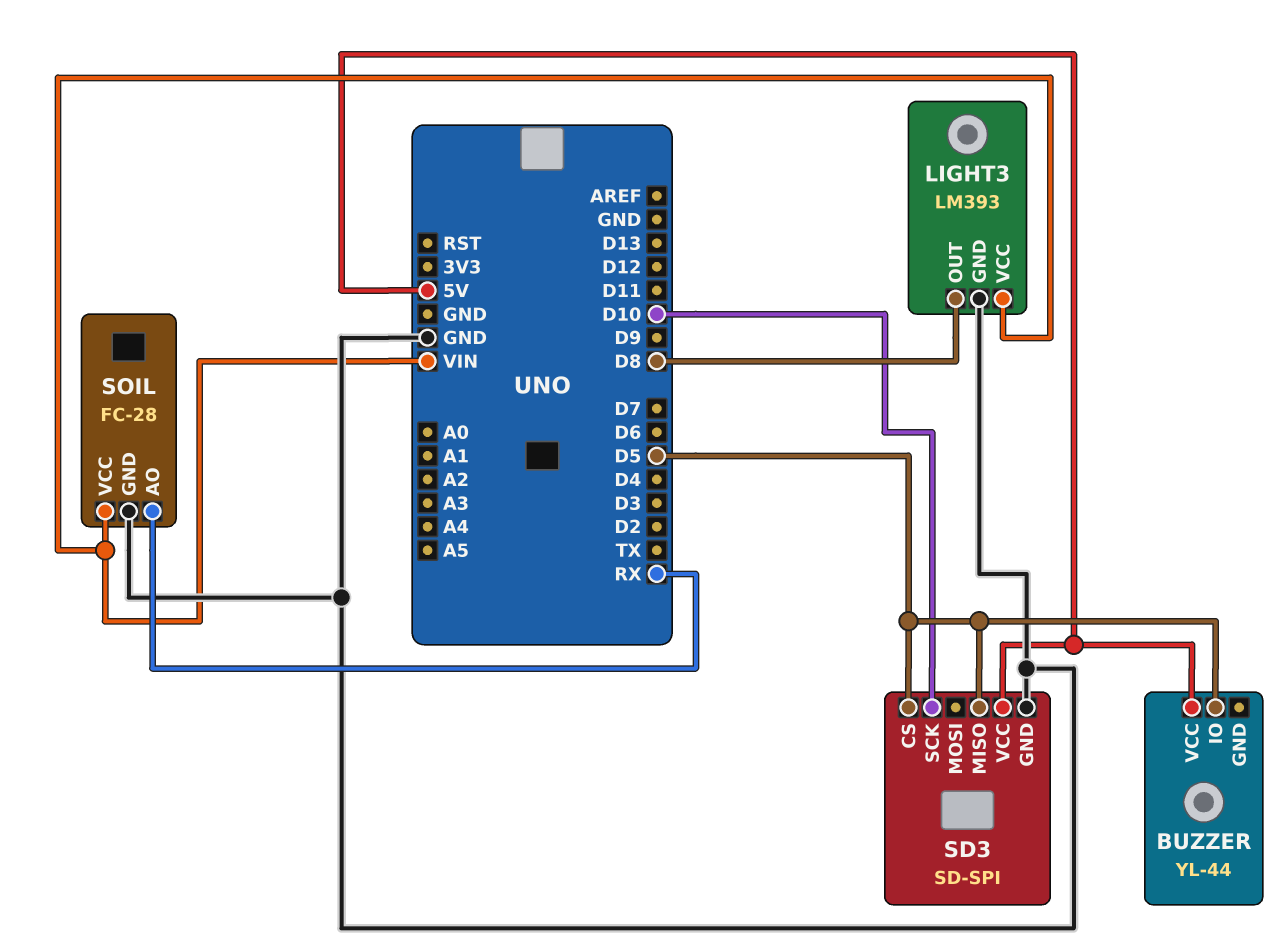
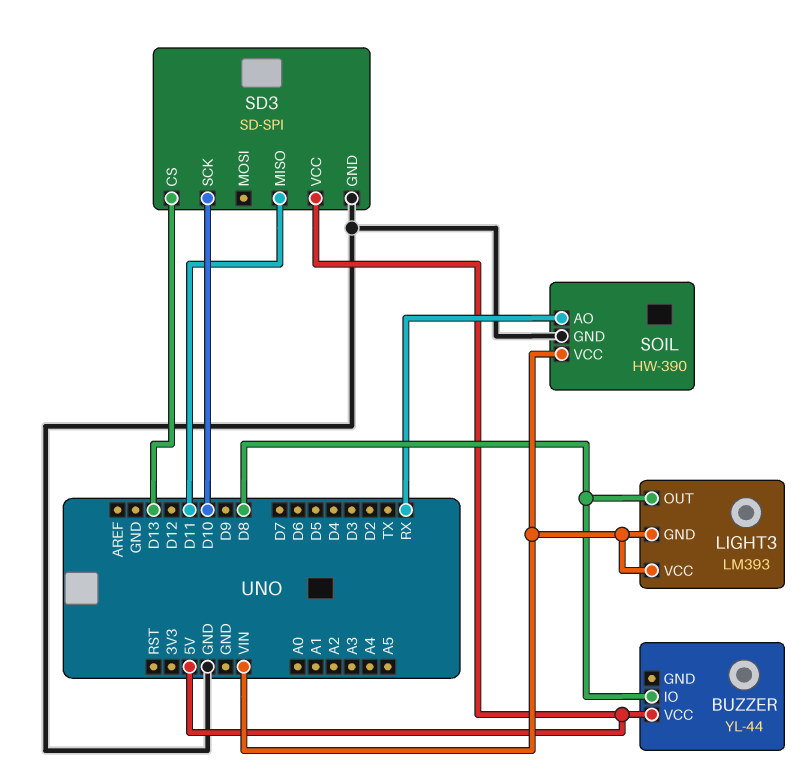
BUZZER pin IO: D5 -> D8
LIGHT3 pin GND: GND -> VIN
SD3 pin CS: D5 -> D13
SD3 pin MISO: D5 -> D11
SOIL: FC-28 -> HW-390

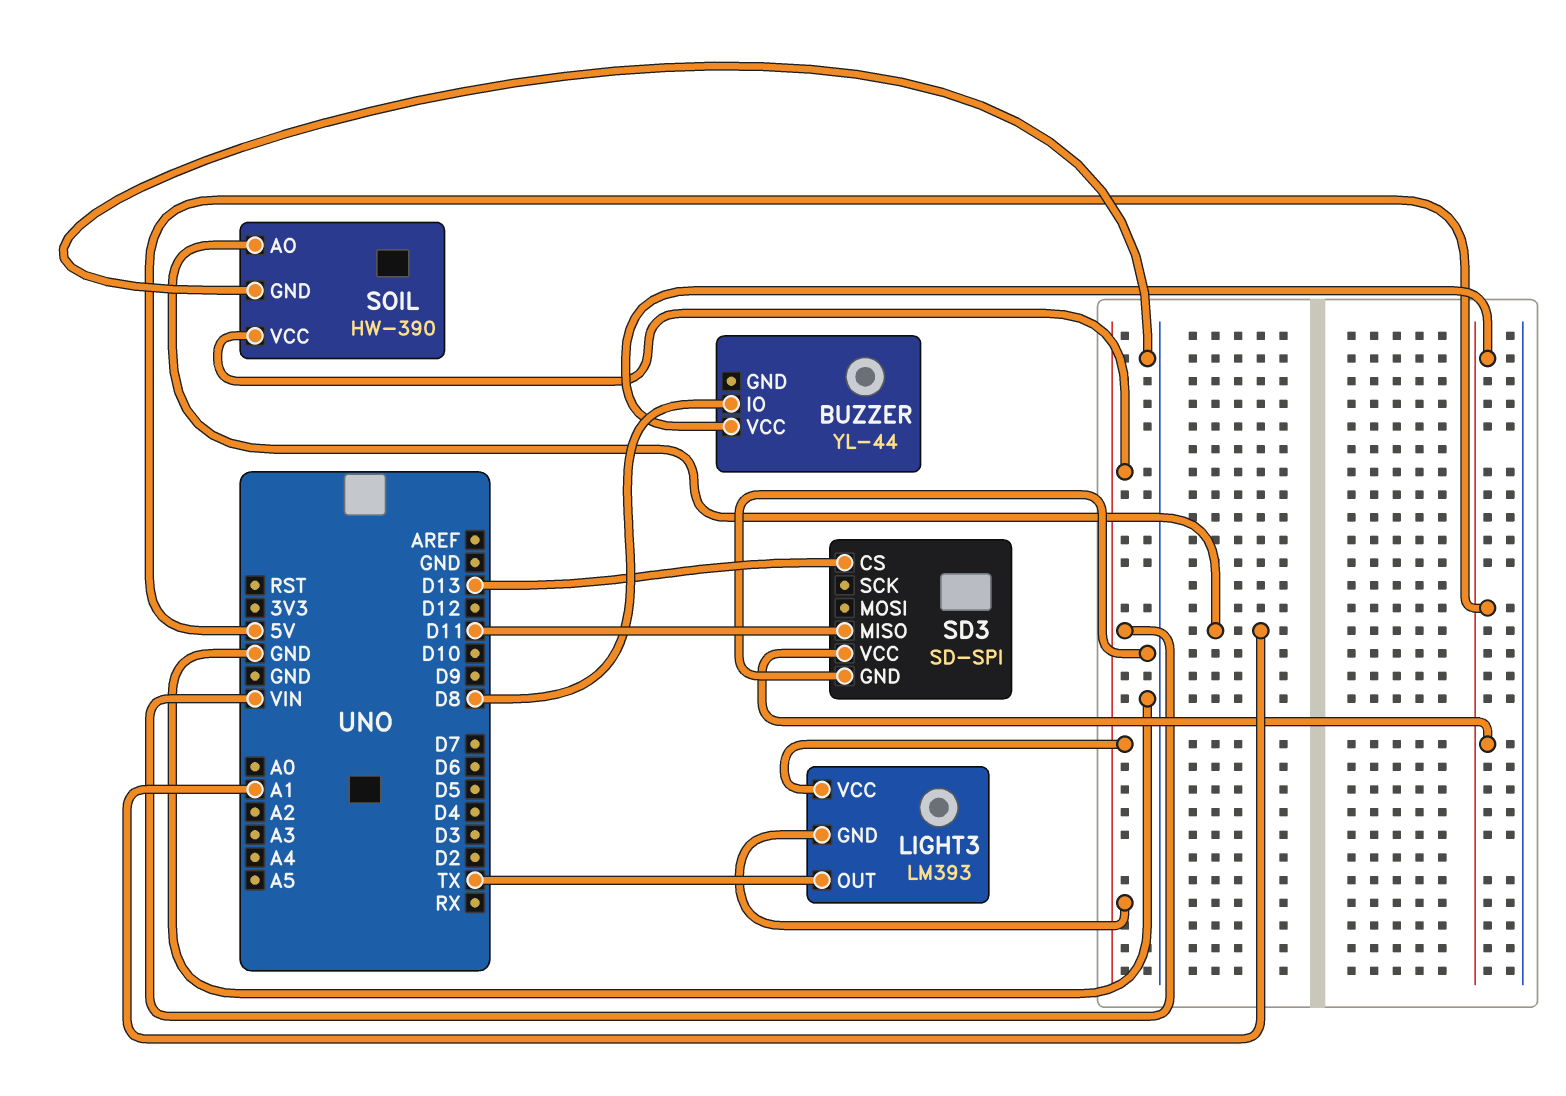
LIGHT3 pin OUT: D8 -> TX
SD3 pin SCK: D10 -> none
SOIL pin AO: RX -> A1

